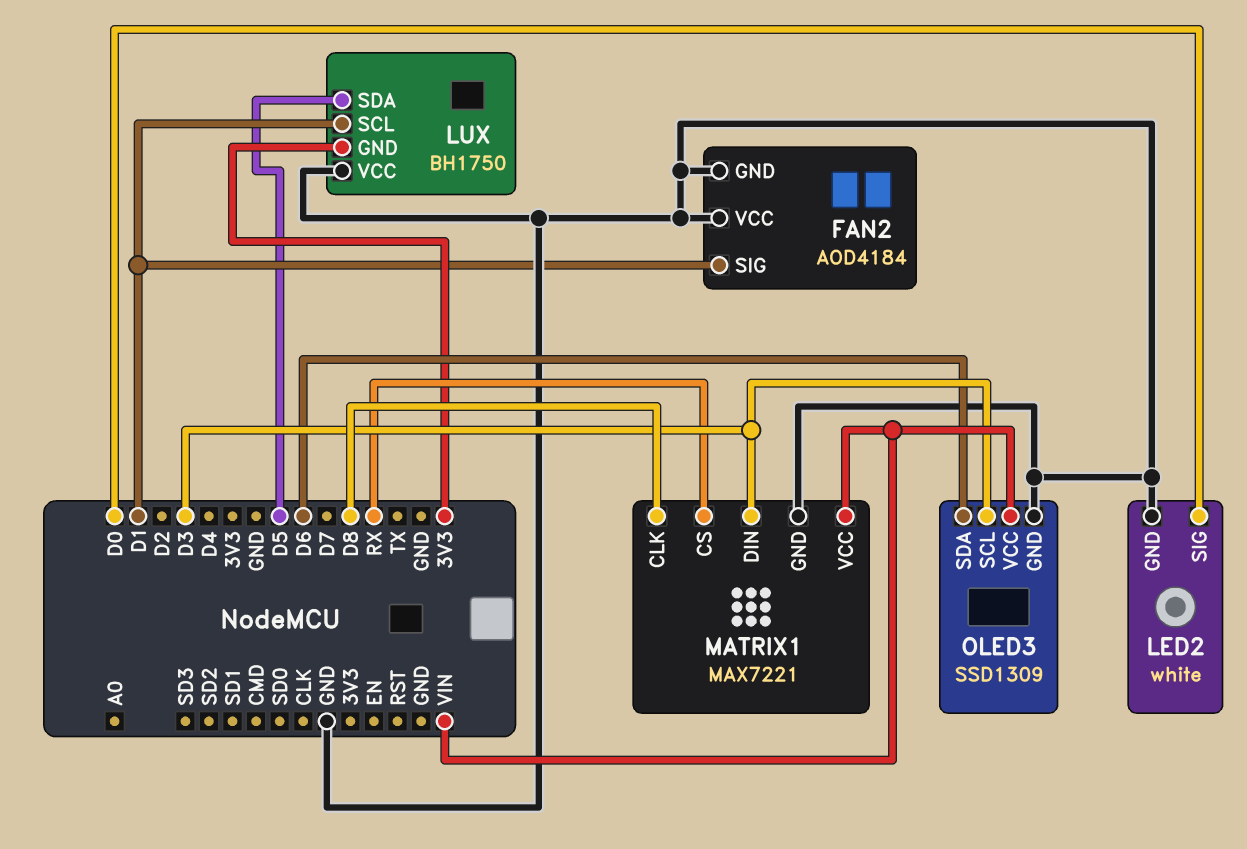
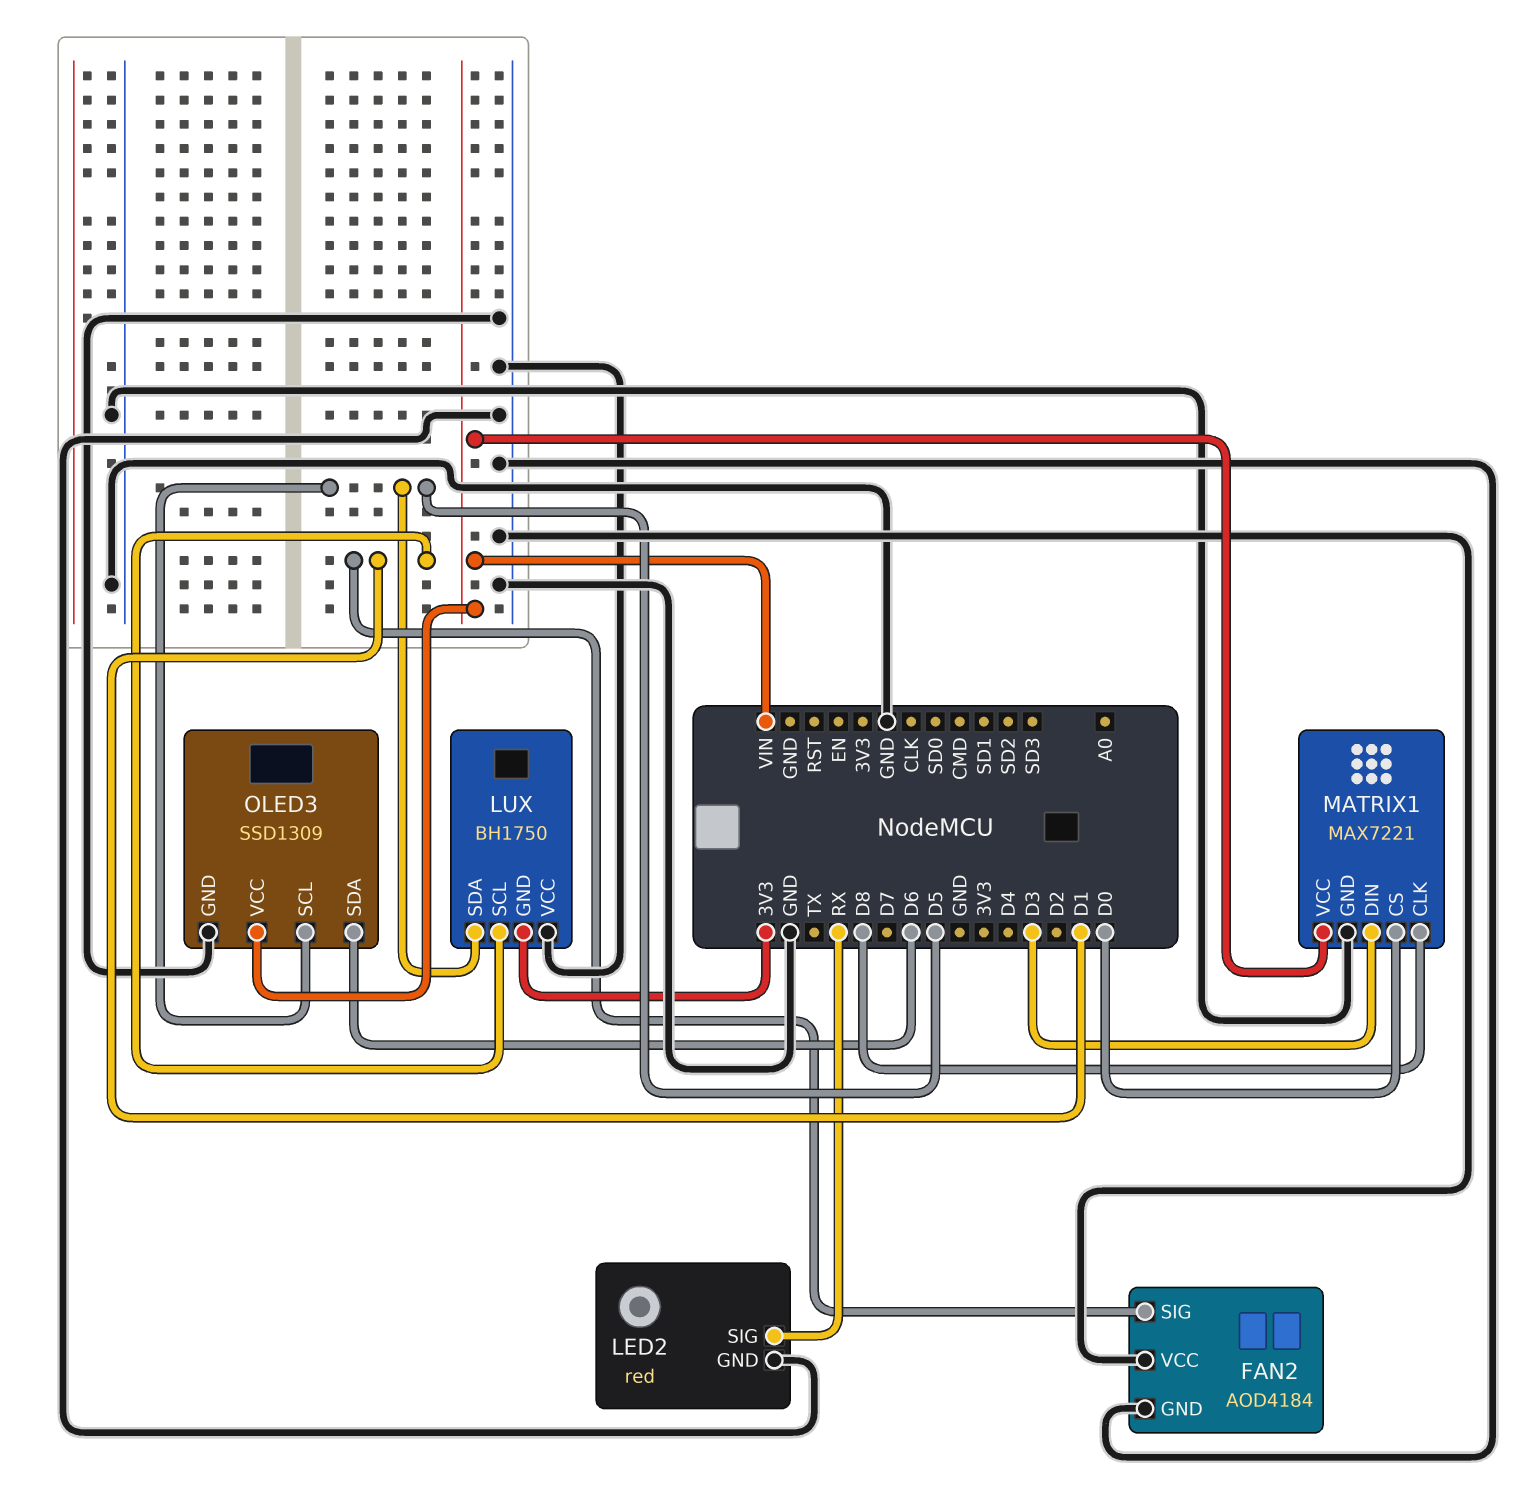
LED2: white -> red
LED2 pin SIG: D0 -> RX
MATRIX1 pin CS: RX -> D0
OLED3 pin SCL: D3 -> D5

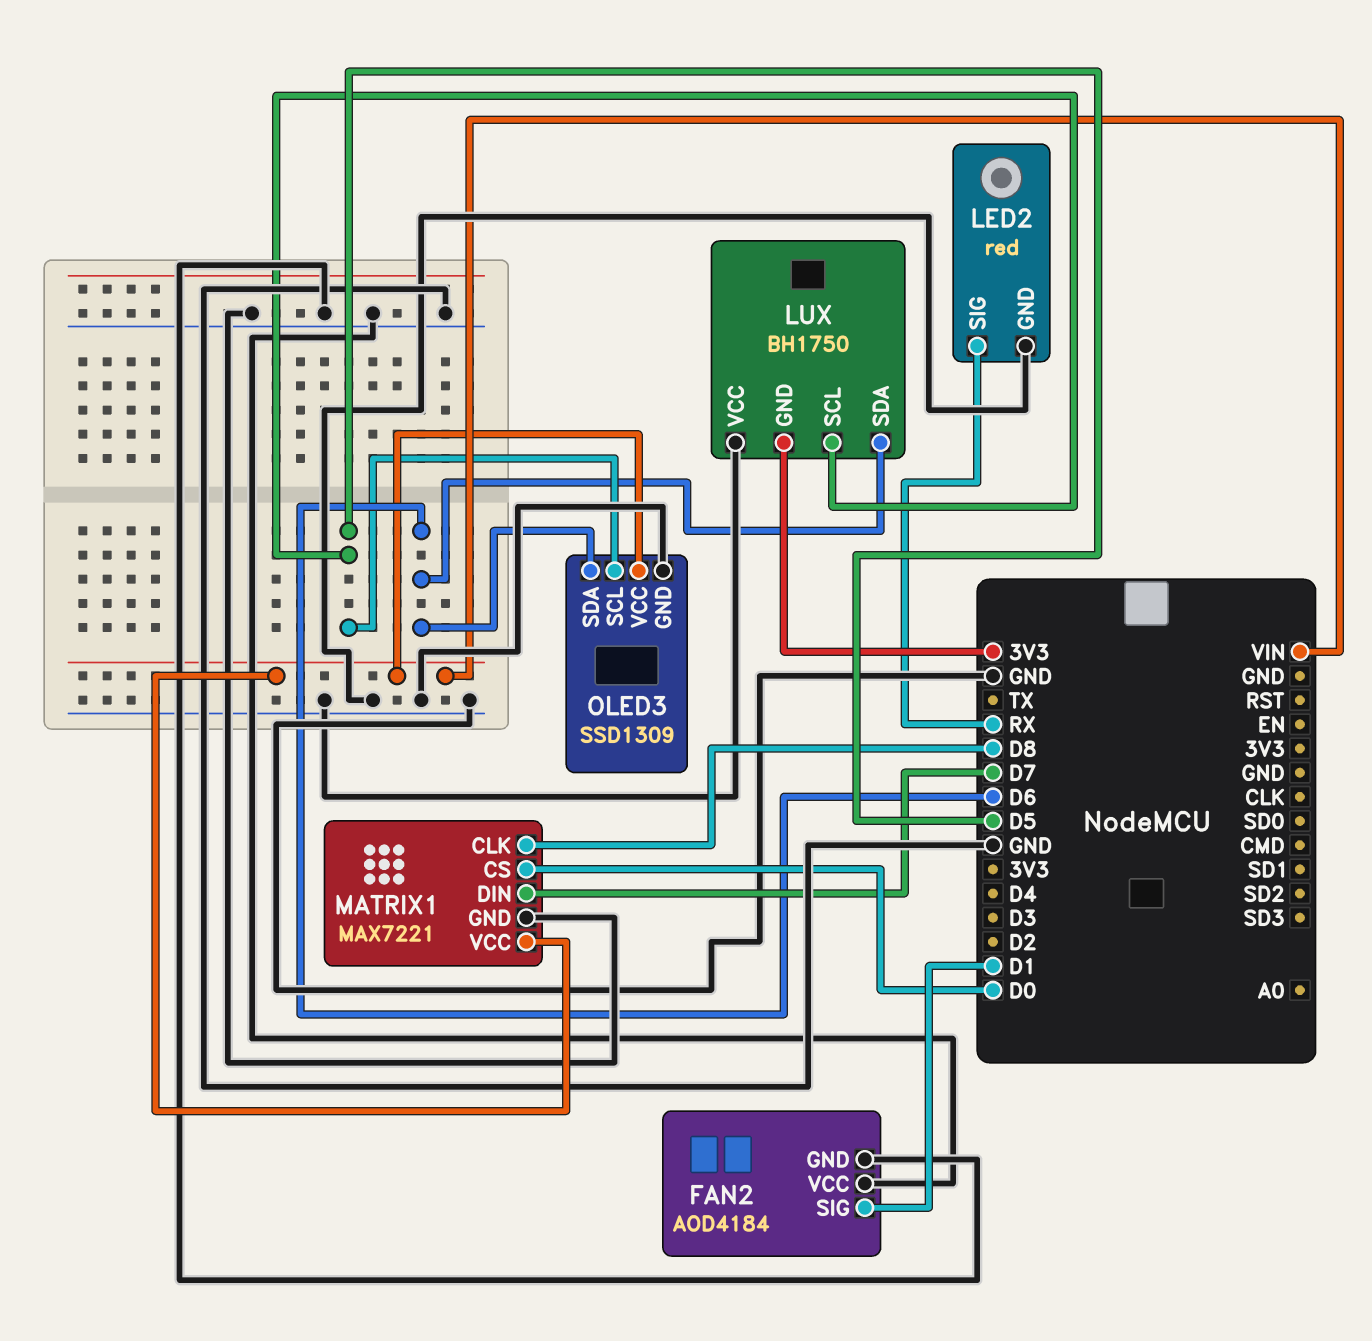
LUX pin SCL: D1 -> D5
LUX pin SDA: D5 -> D6
MATRIX1 pin DIN: D3 -> D7

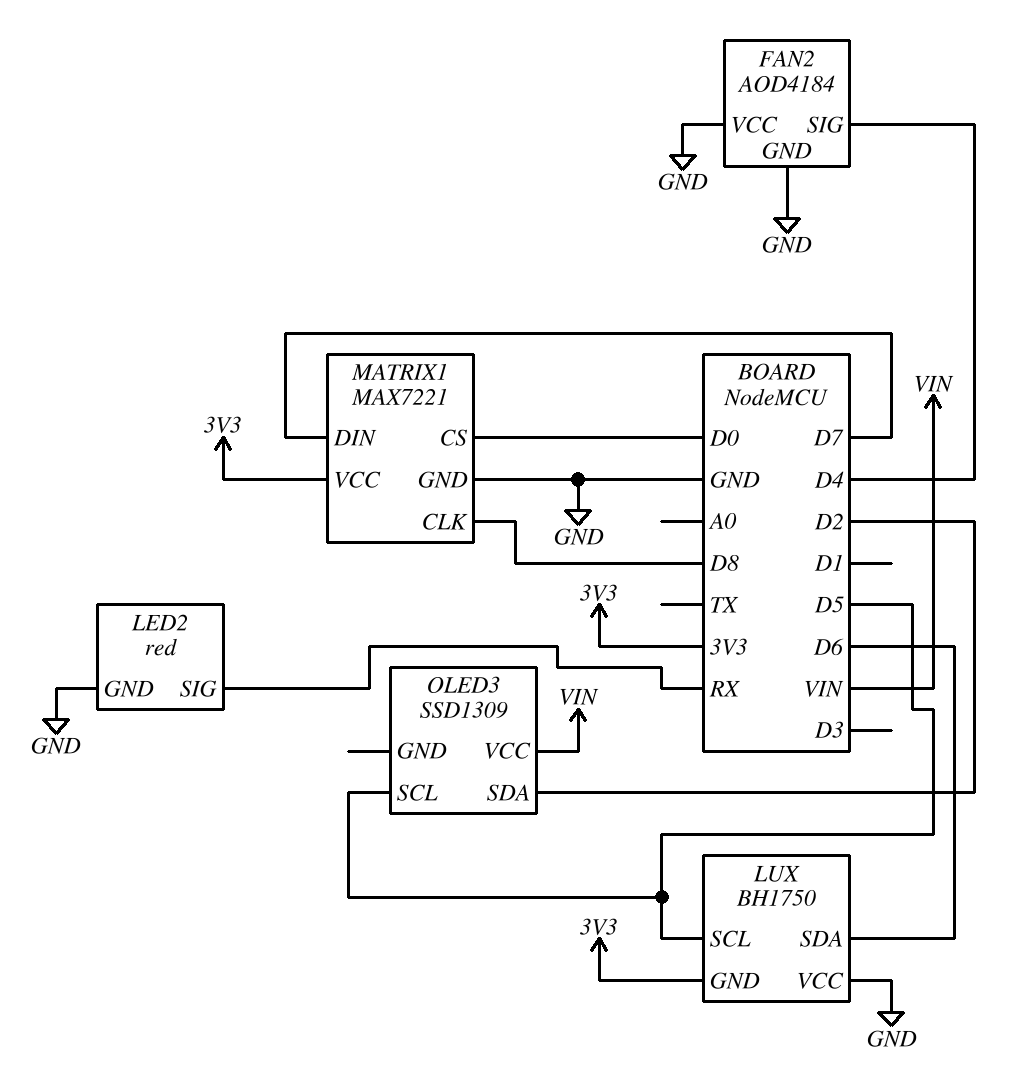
FAN2 pin SIG: D1 -> D4
MATRIX1 pin VCC: VIN -> 3V3
OLED3 pin GND: GND -> none
OLED3 pin SDA: D6 -> D2

